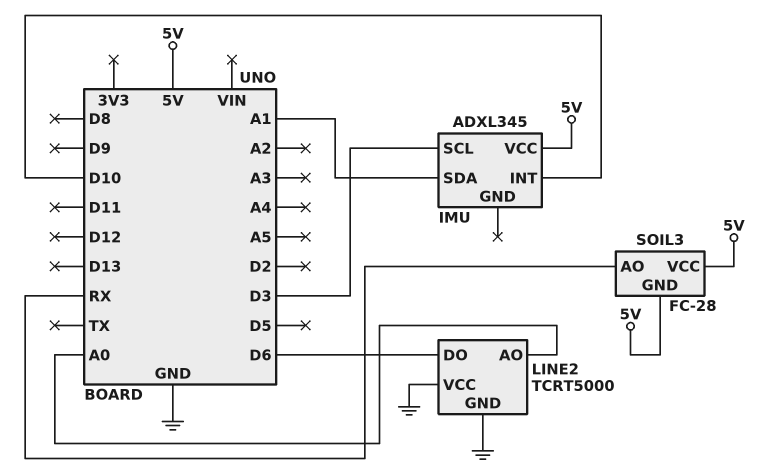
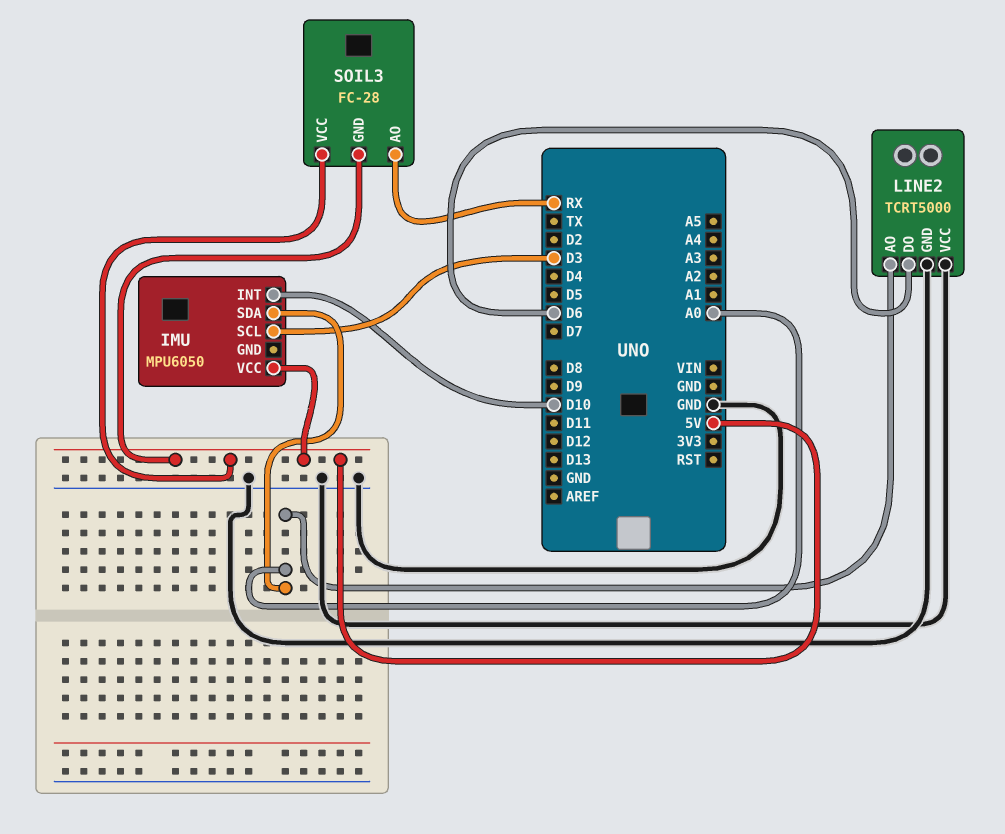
IMU: ADXL345 -> MPU6050
IMU pin SDA: A1 -> A0

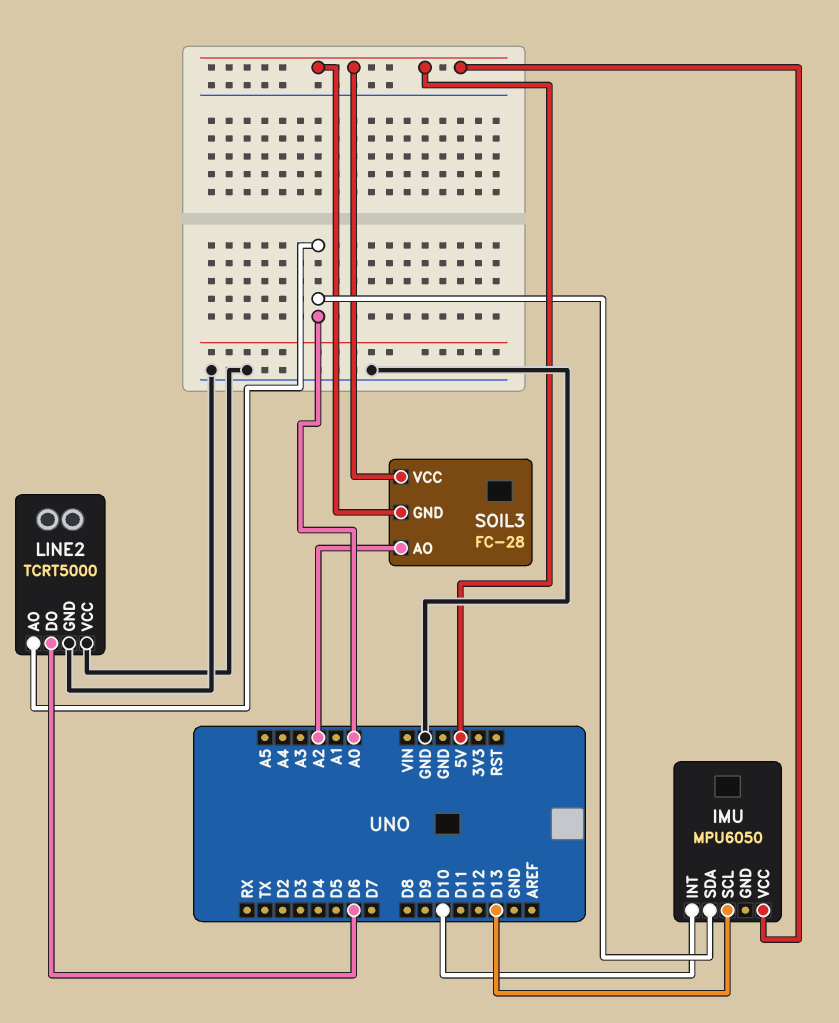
IMU pin SCL: D3 -> D13
SOIL3 pin AO: RX -> A2

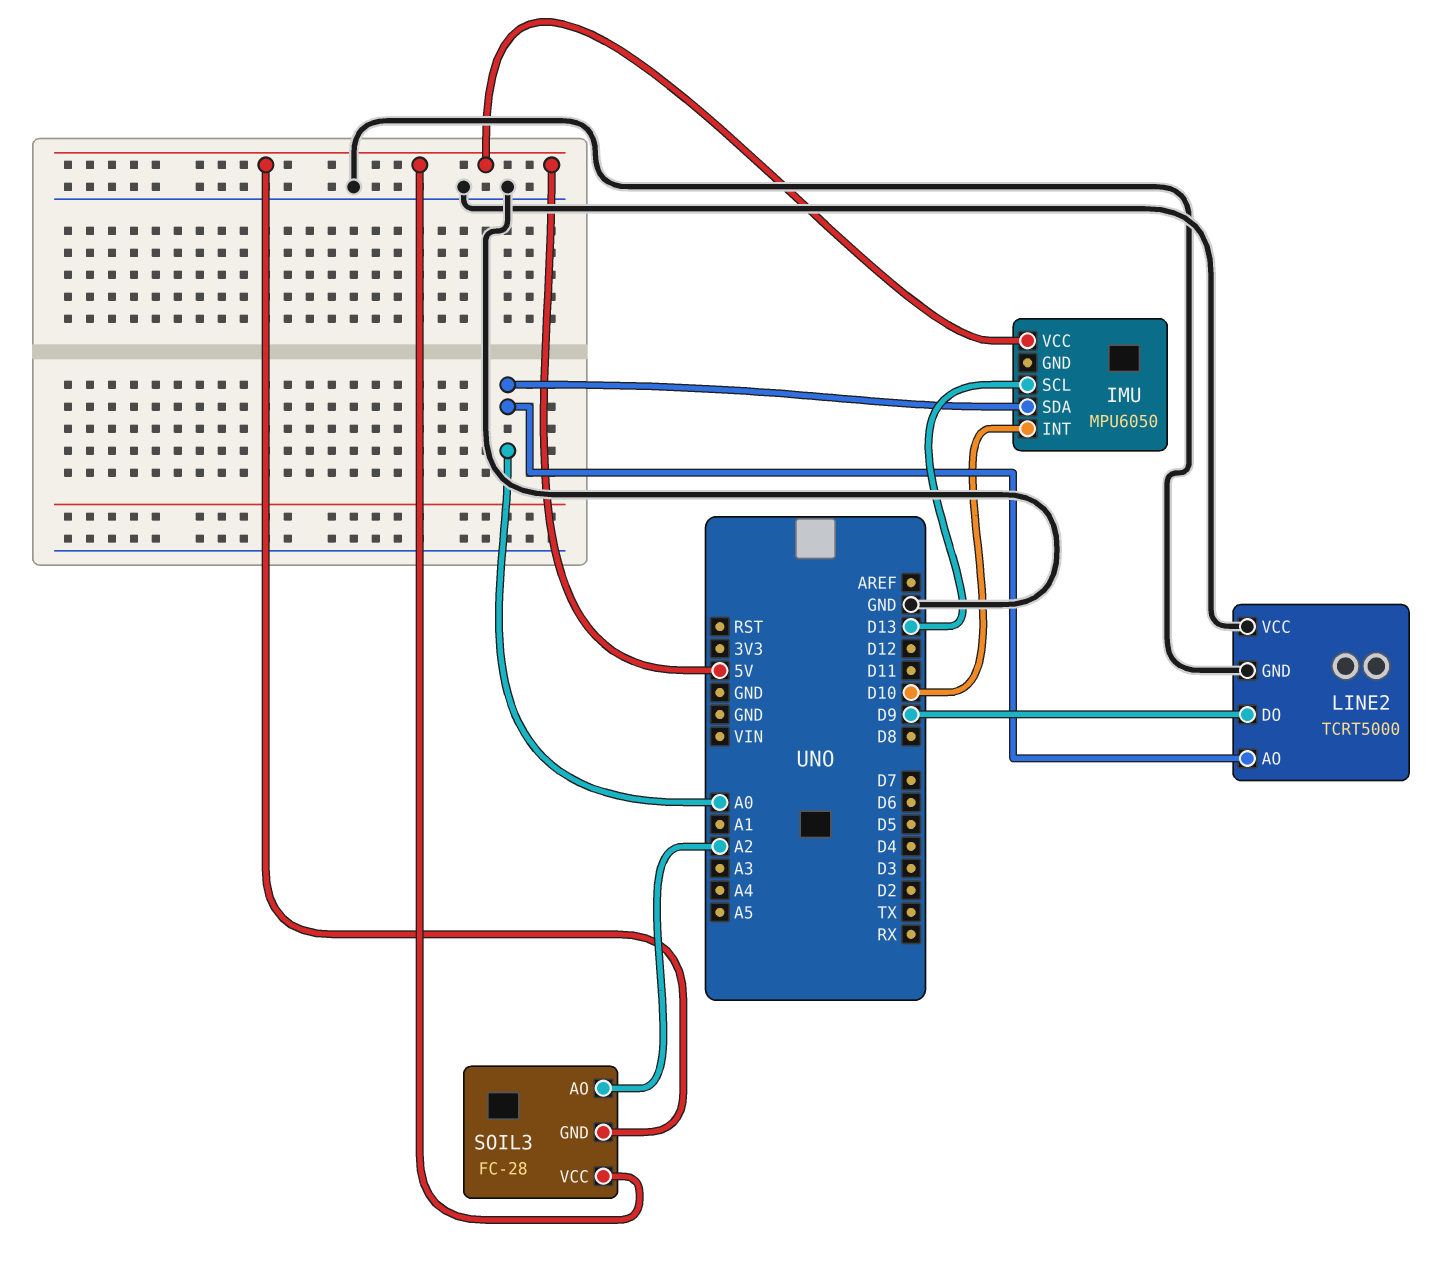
LINE2 pin DO: D6 -> D9

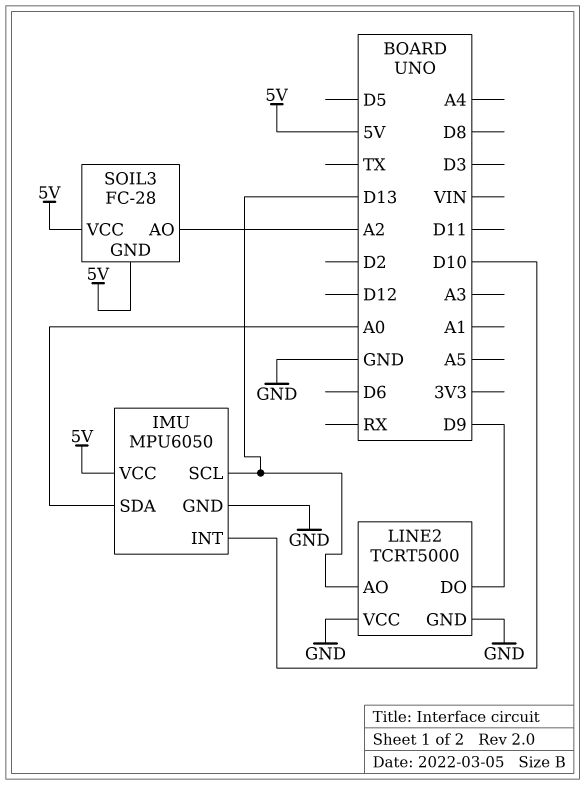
IMU pin GND: none -> GND
LINE2 pin AO: A0 -> D13

